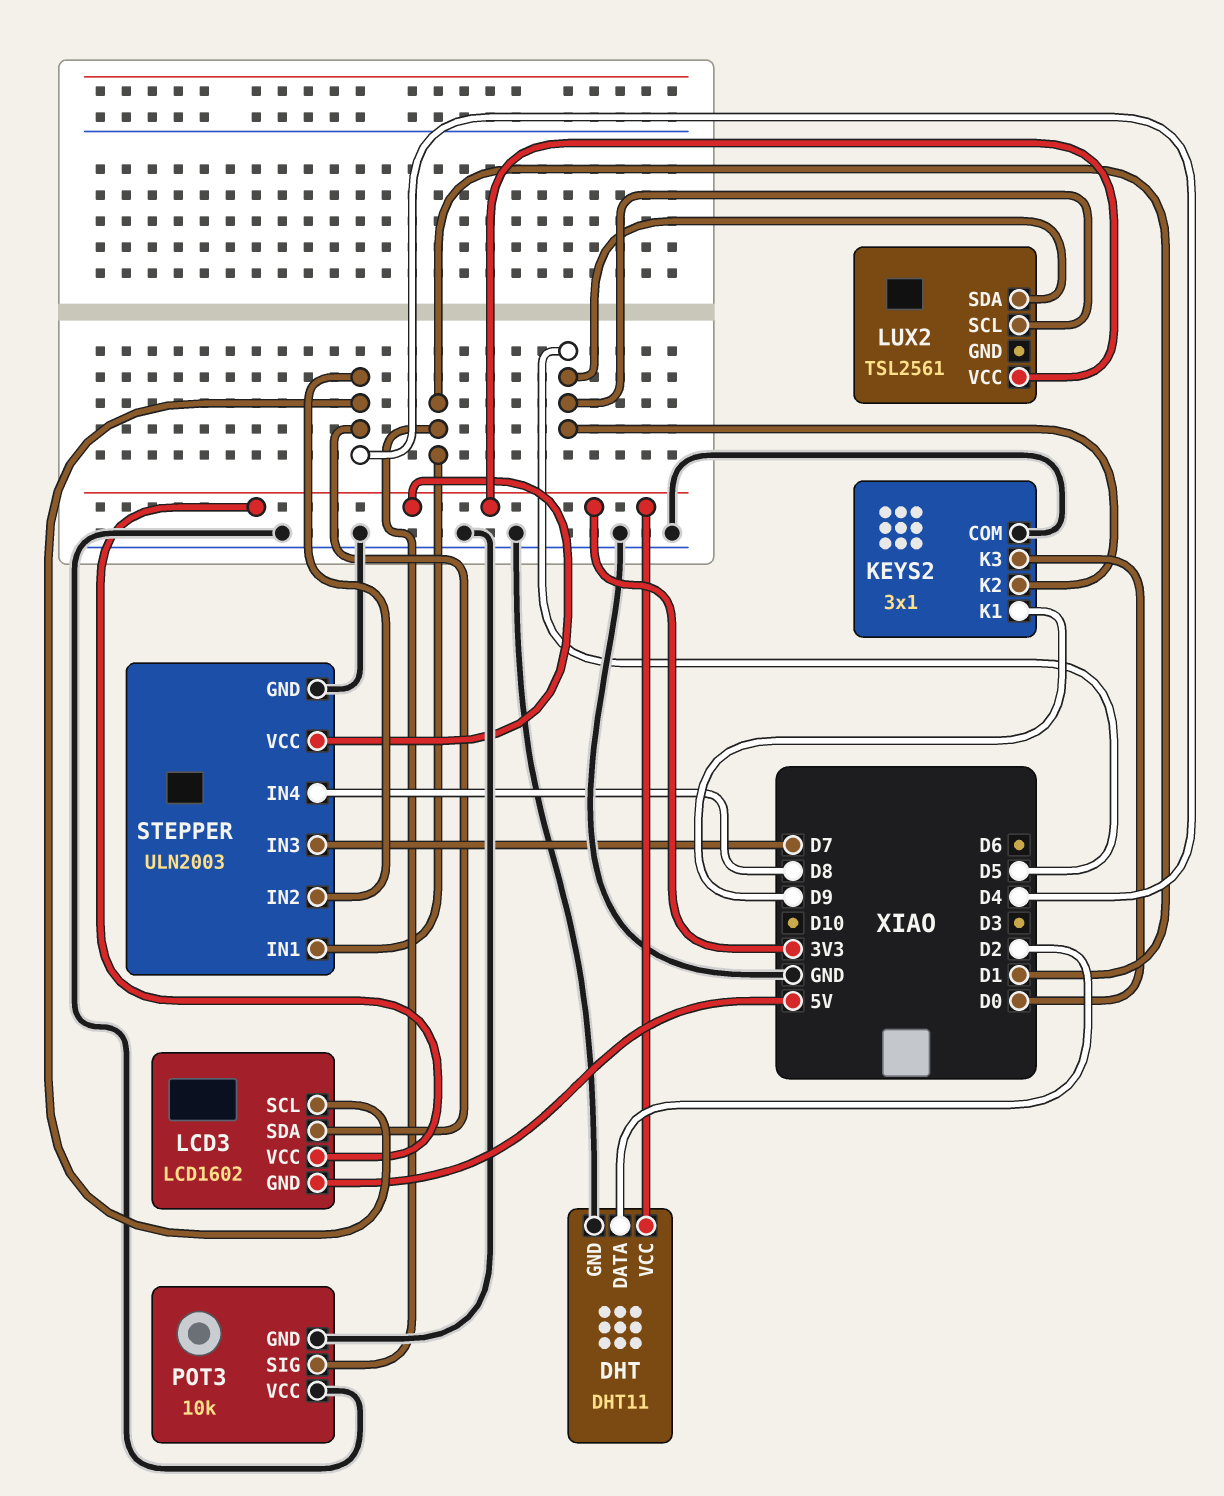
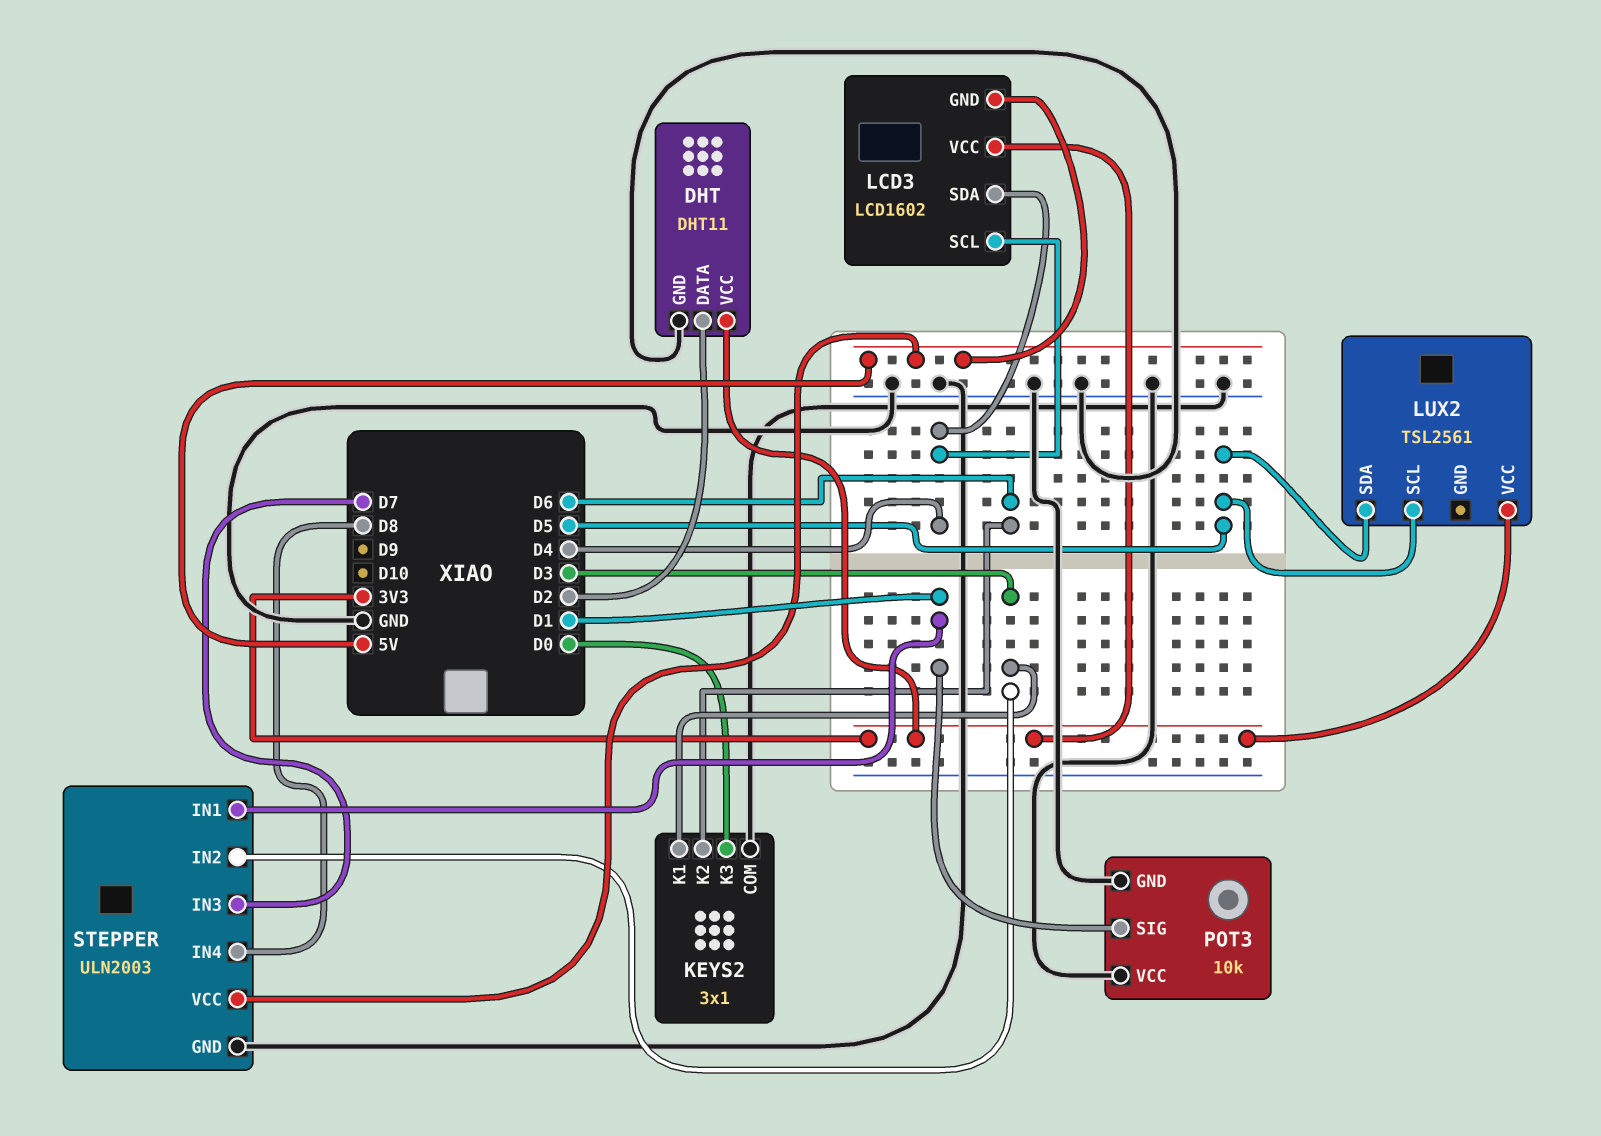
KEYS2 pin K1: D9 -> D3
KEYS2 pin K2: D5 -> D6
STEPPER pin IN2: D4 -> D3
STEPPER pin VCC: 3V3 -> 5V

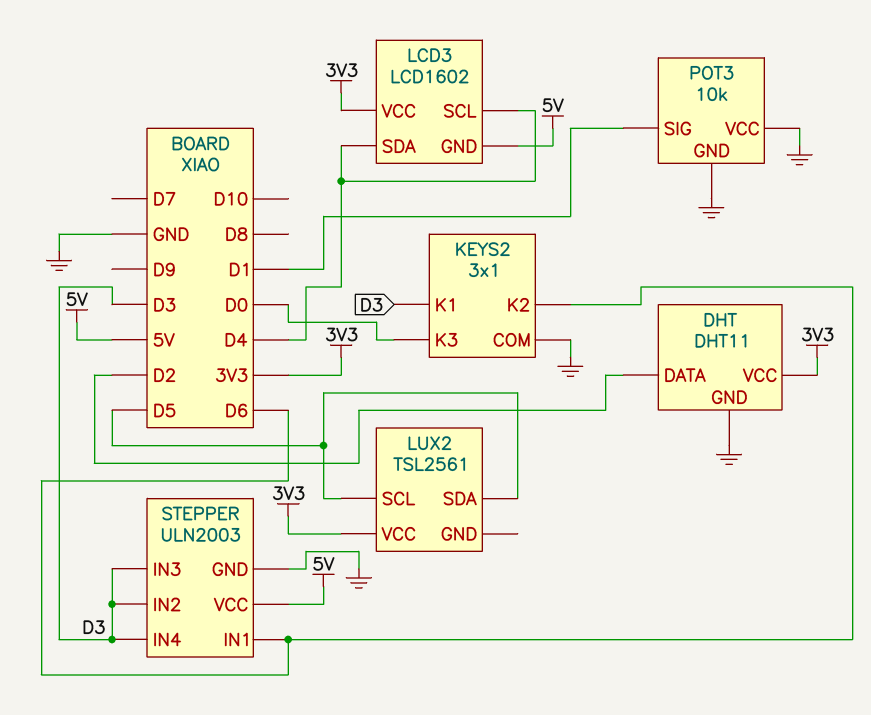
STEPPER pin IN1: D1 -> D6
STEPPER pin IN3: D7 -> D3
STEPPER pin IN4: D8 -> D3

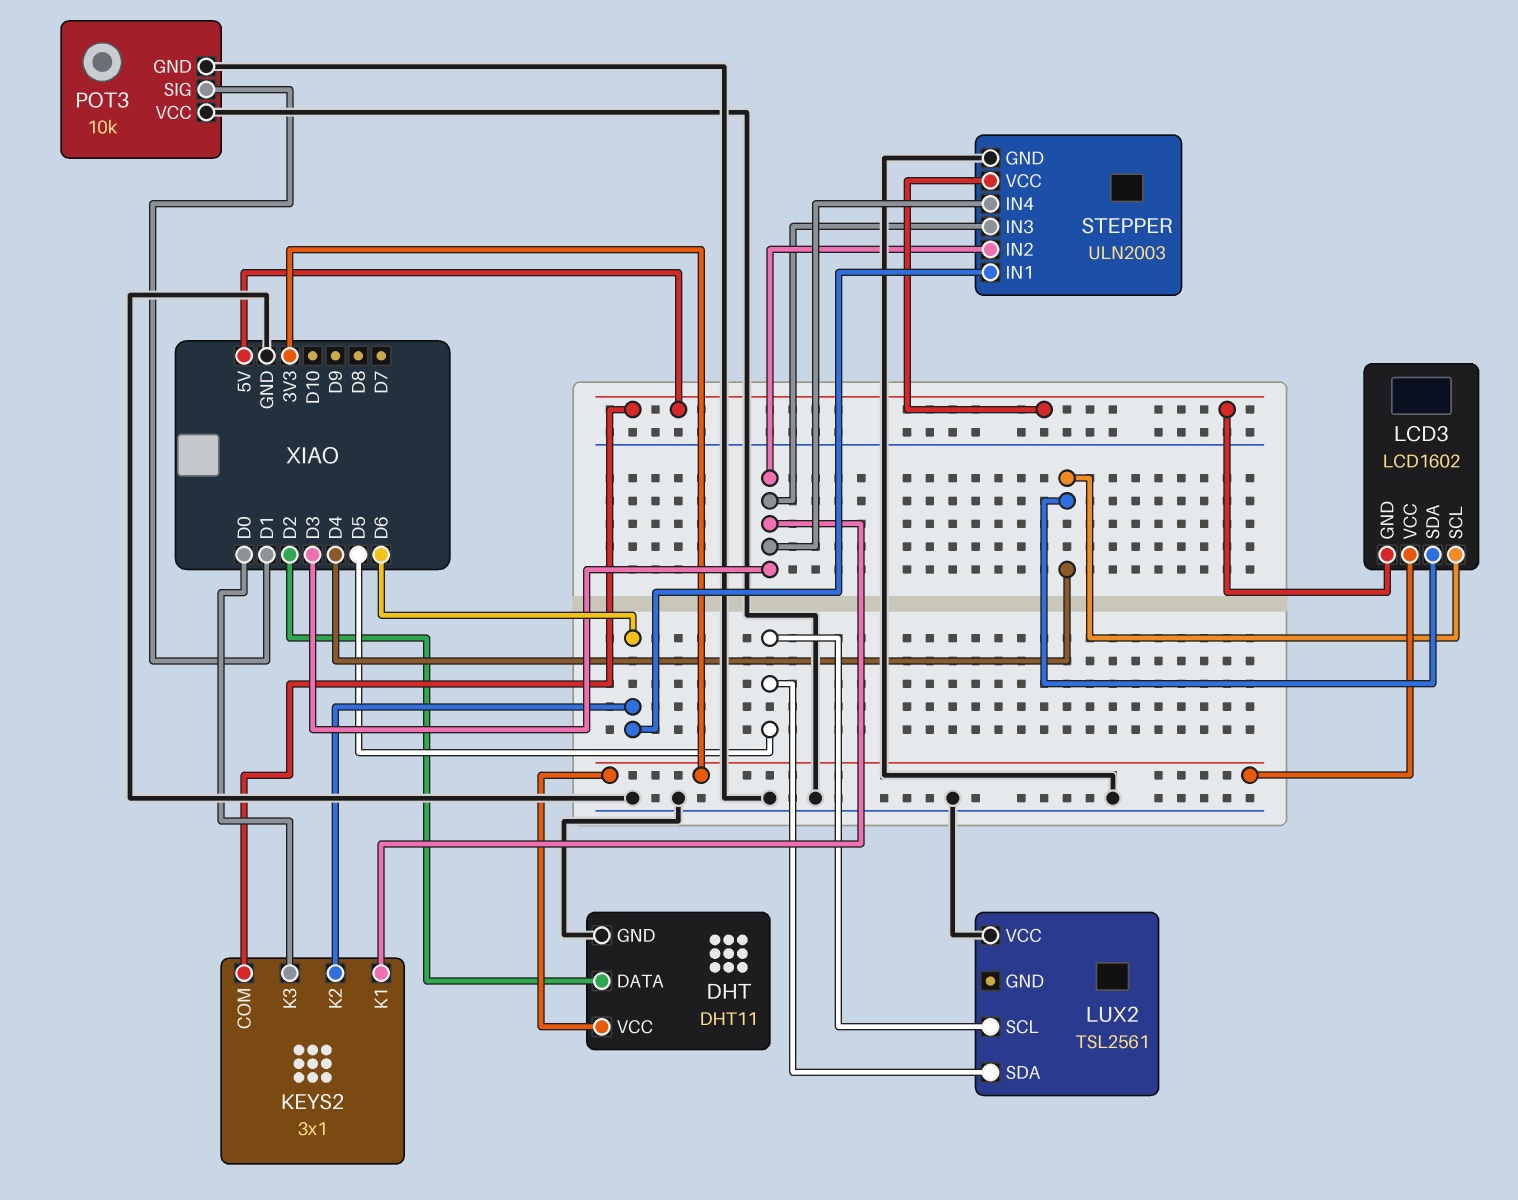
KEYS2 pin COM: GND -> 5V
LUX2 pin VCC: 3V3 -> GND

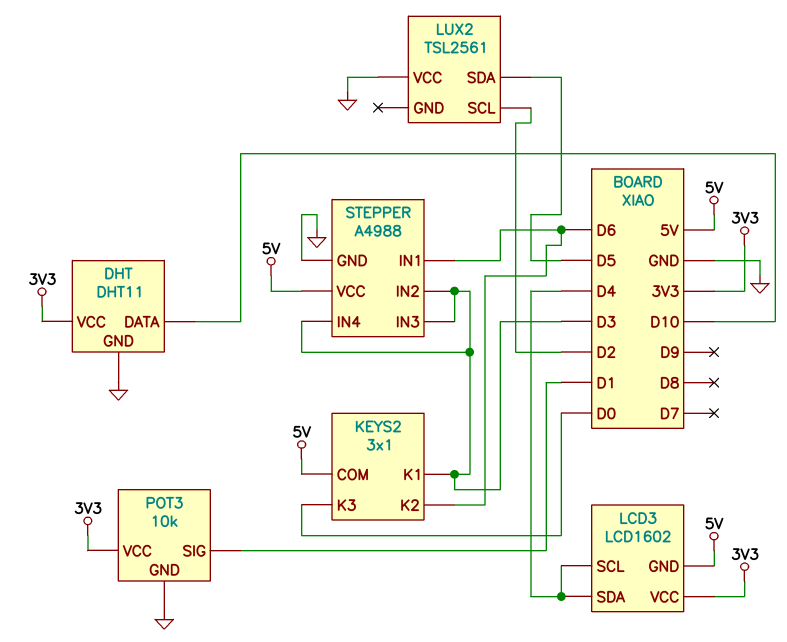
DHT pin DATA: D2 -> D10
LUX2 pin SCL: D5 -> D2
POT3 pin VCC: GND -> 3V3
STEPPER: ULN2003 -> A4988

